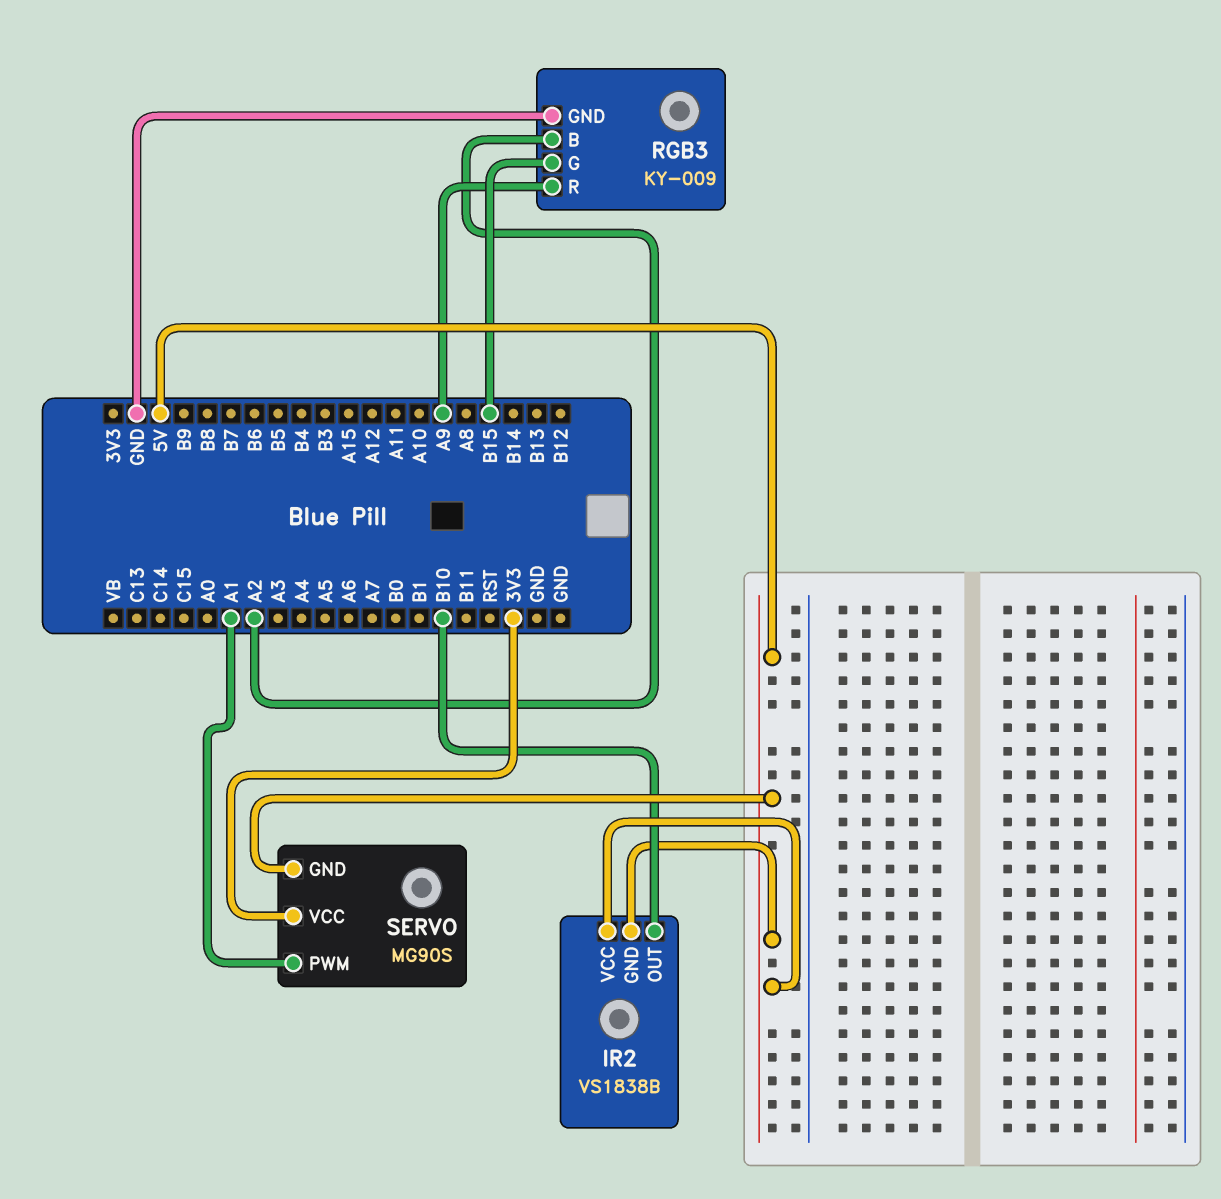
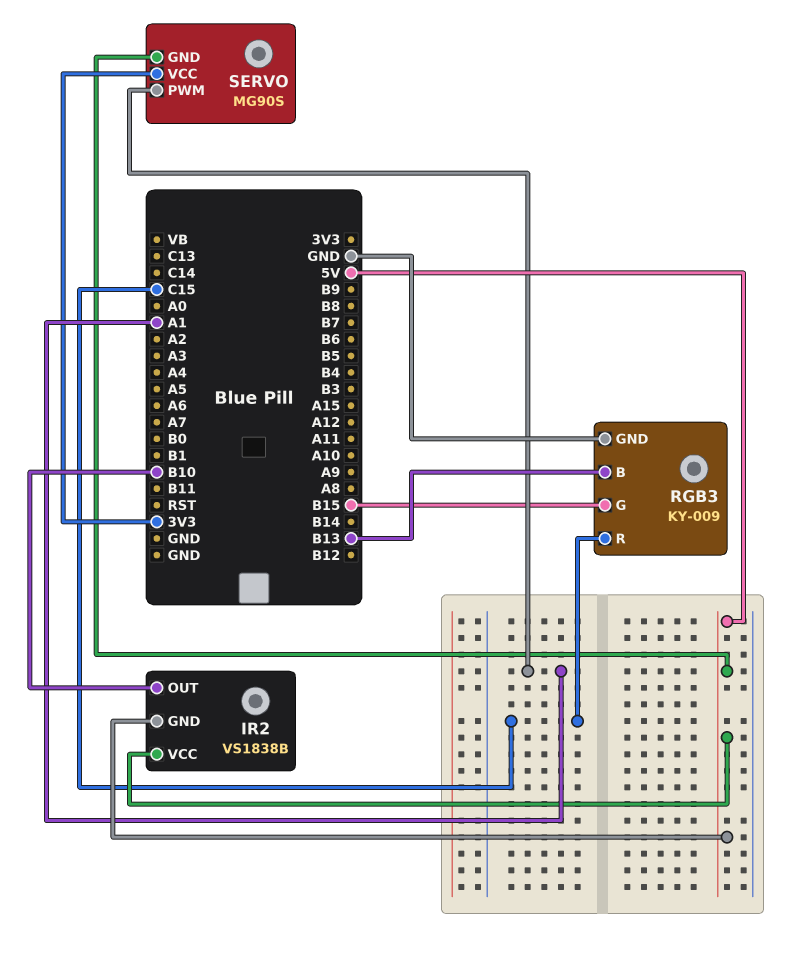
RGB3 pin B: A2 -> B13
RGB3 pin R: A9 -> C15

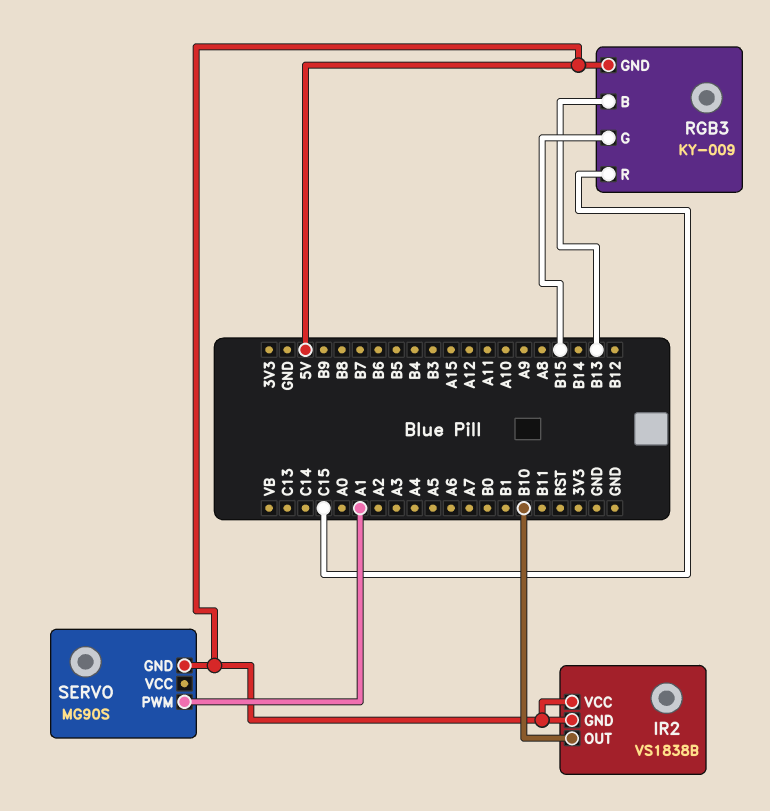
RGB3 pin GND: GND -> 5V
SERVO pin VCC: 3V3 -> none

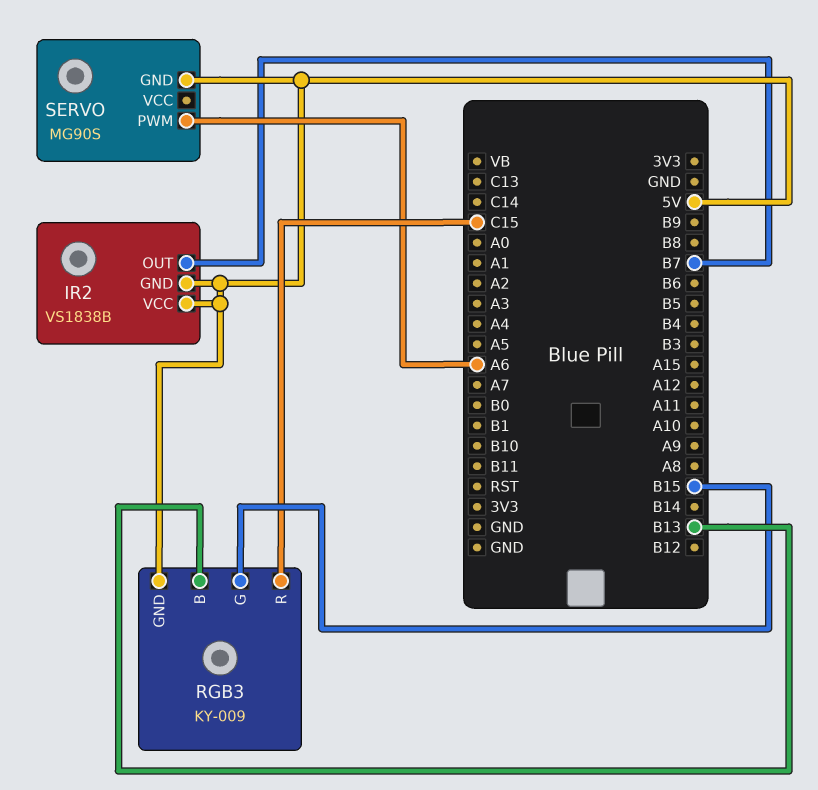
IR2 pin OUT: B10 -> B7
SERVO pin PWM: A1 -> A6

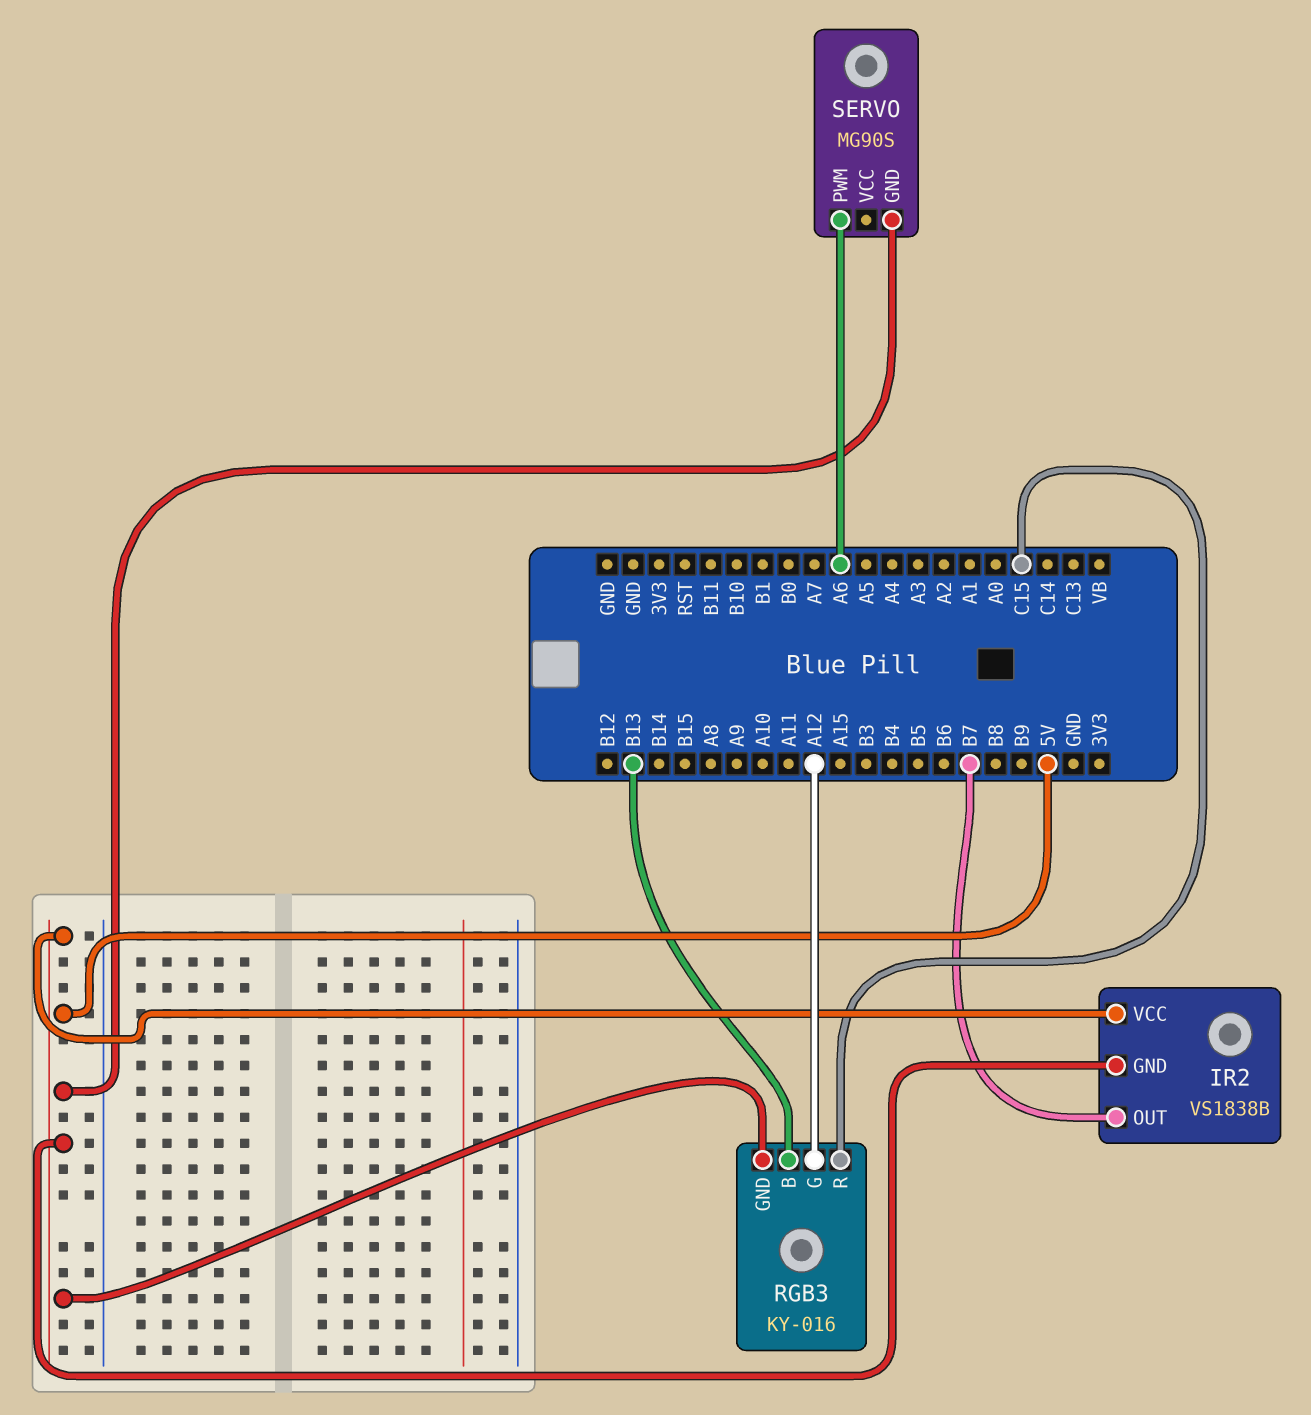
RGB3: KY-009 -> KY-016
RGB3 pin G: B15 -> A12

